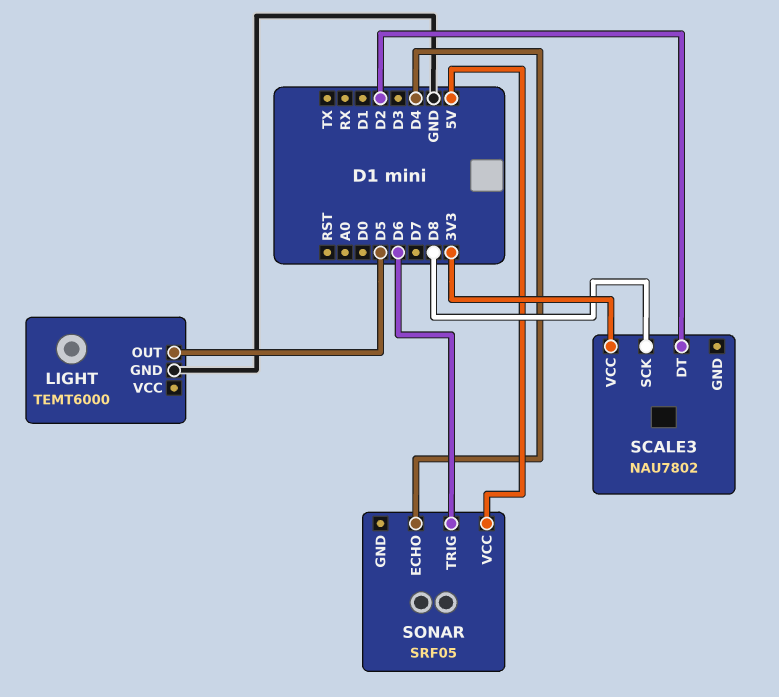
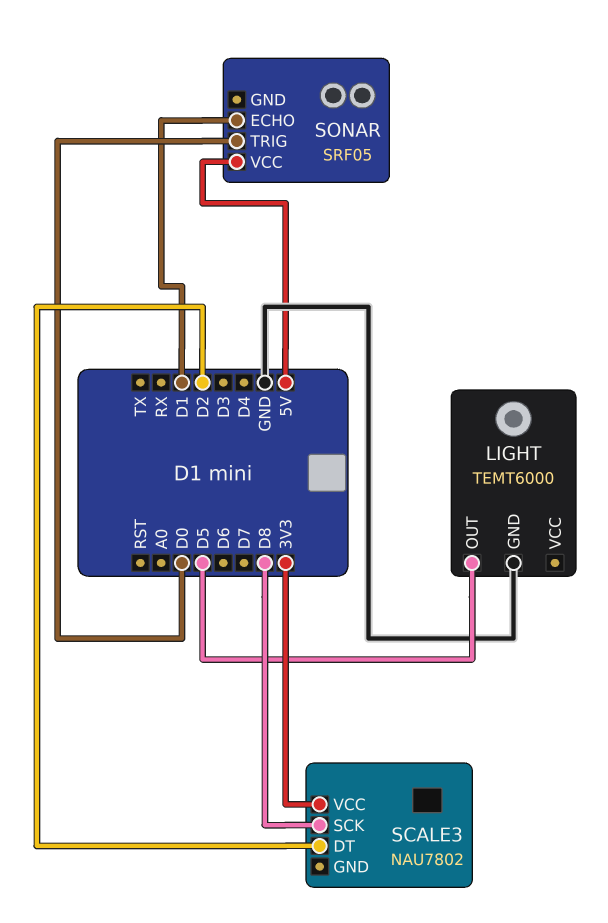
SONAR pin ECHO: D4 -> D1
SONAR pin TRIG: D6 -> D0

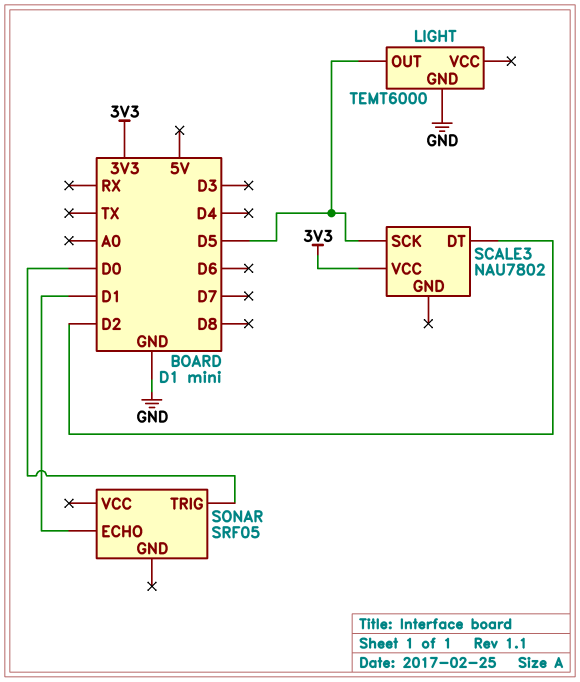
SCALE3 pin SCK: D8 -> D5
SONAR pin VCC: 5V -> none

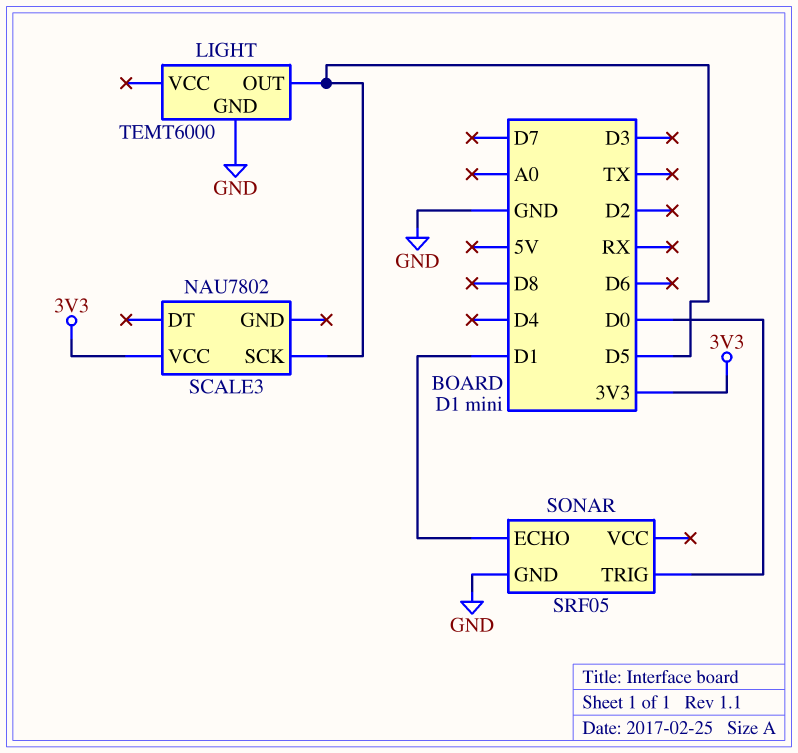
SCALE3 pin DT: D2 -> none
SONAR pin GND: none -> GND

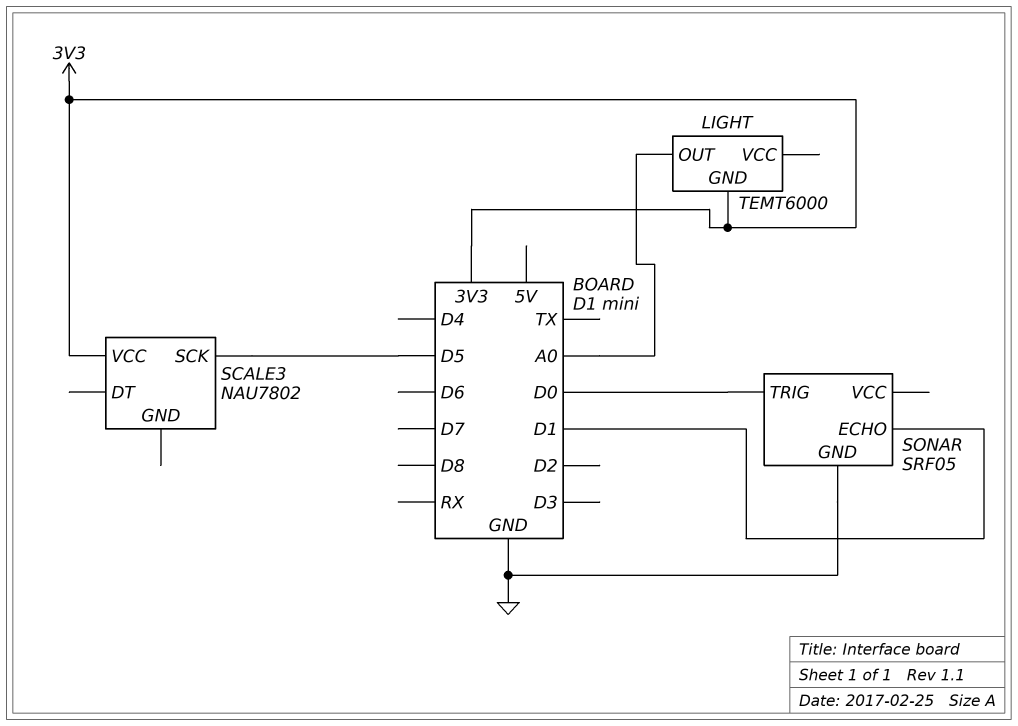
LIGHT pin GND: GND -> 3V3
LIGHT pin OUT: D5 -> A0

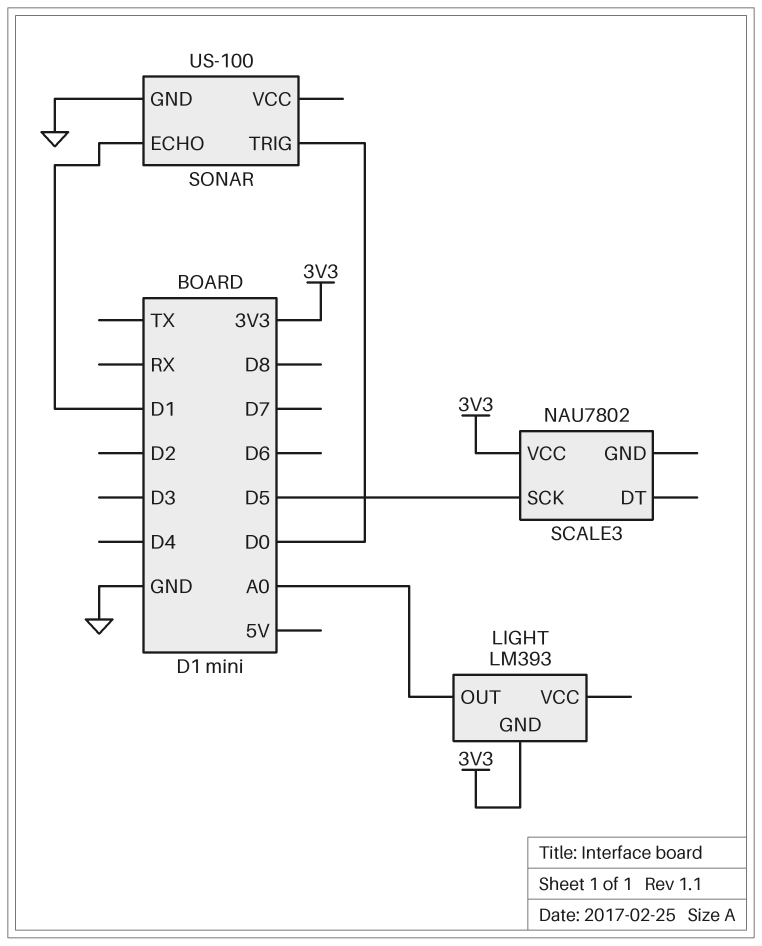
LIGHT: TEMT6000 -> LM393
SONAR: SRF05 -> US-100

